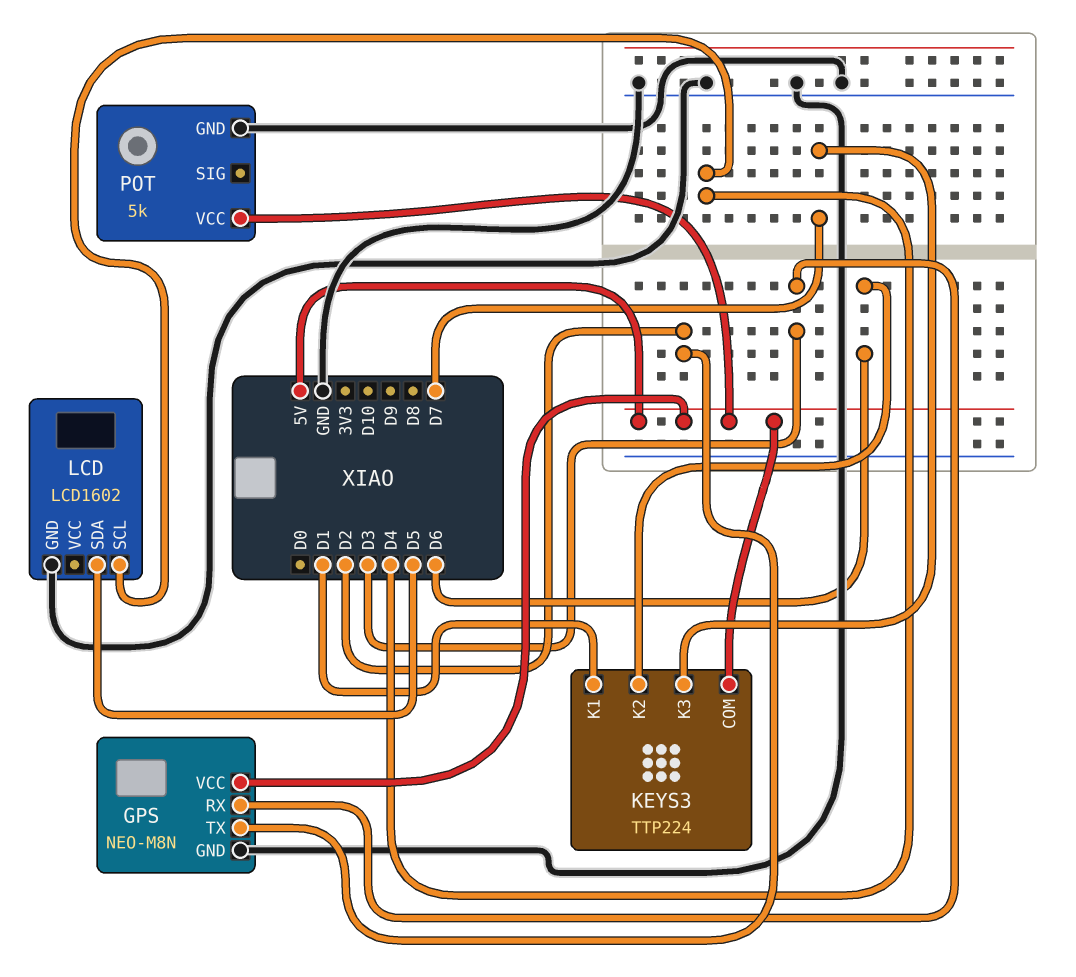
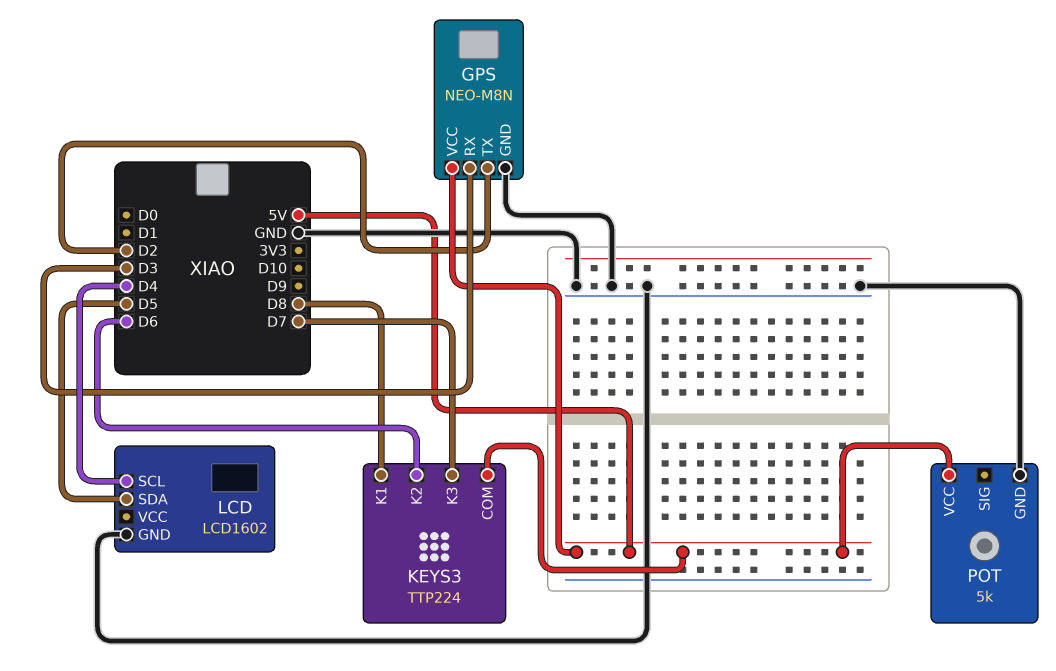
KEYS3 pin K1: D1 -> D8

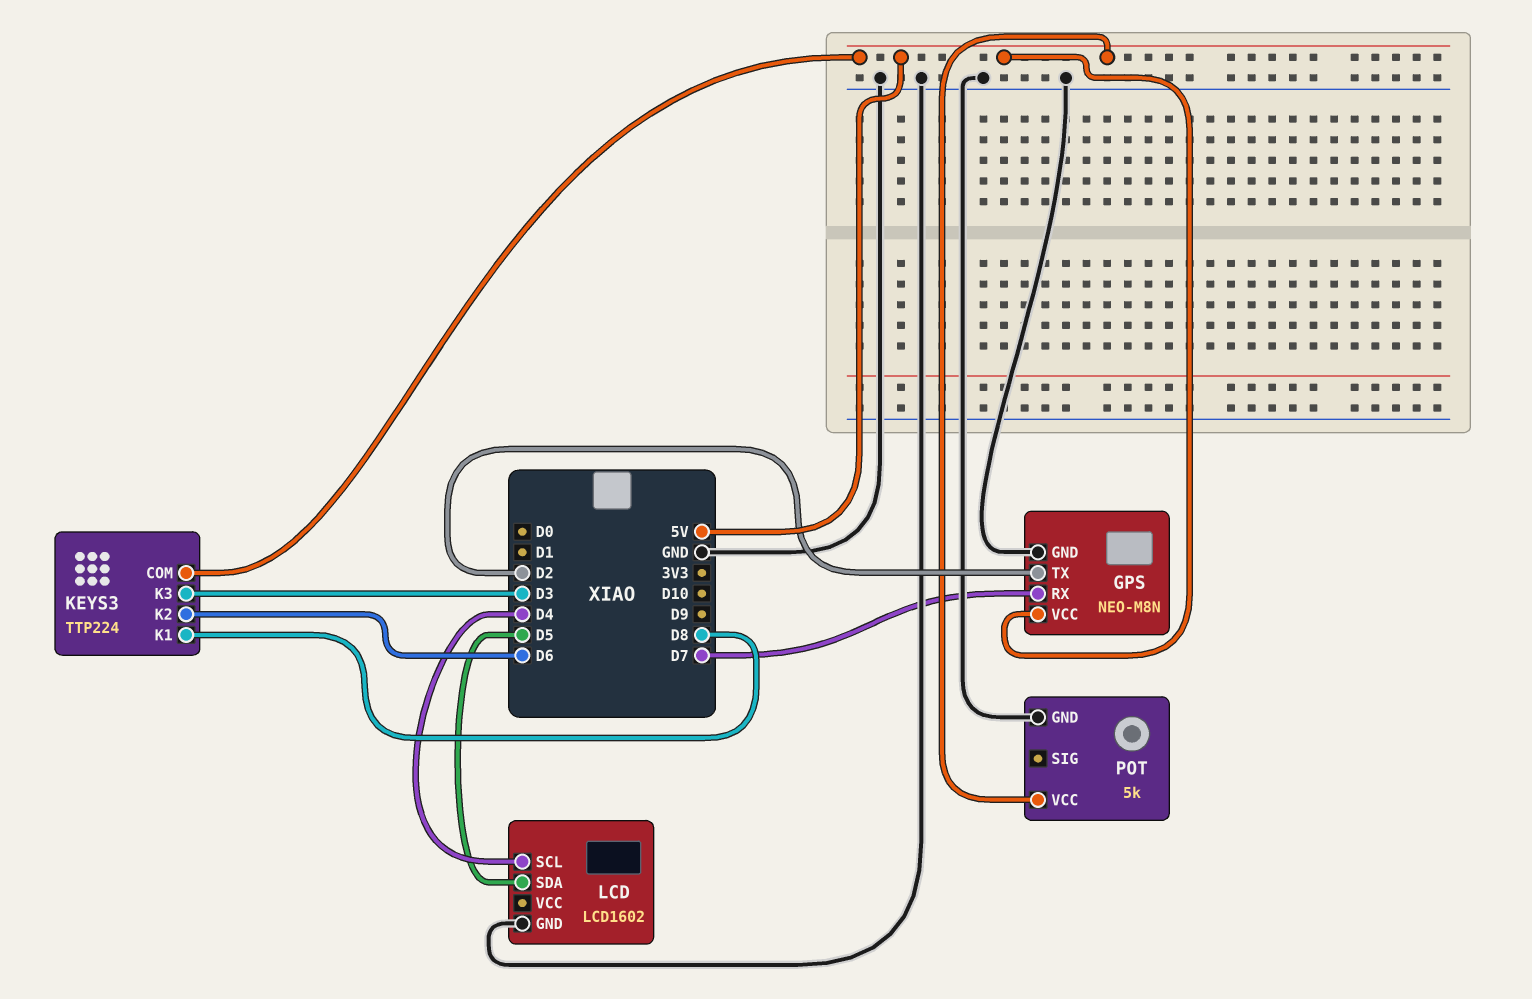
GPS pin RX: D3 -> D7
KEYS3 pin K3: D7 -> D3

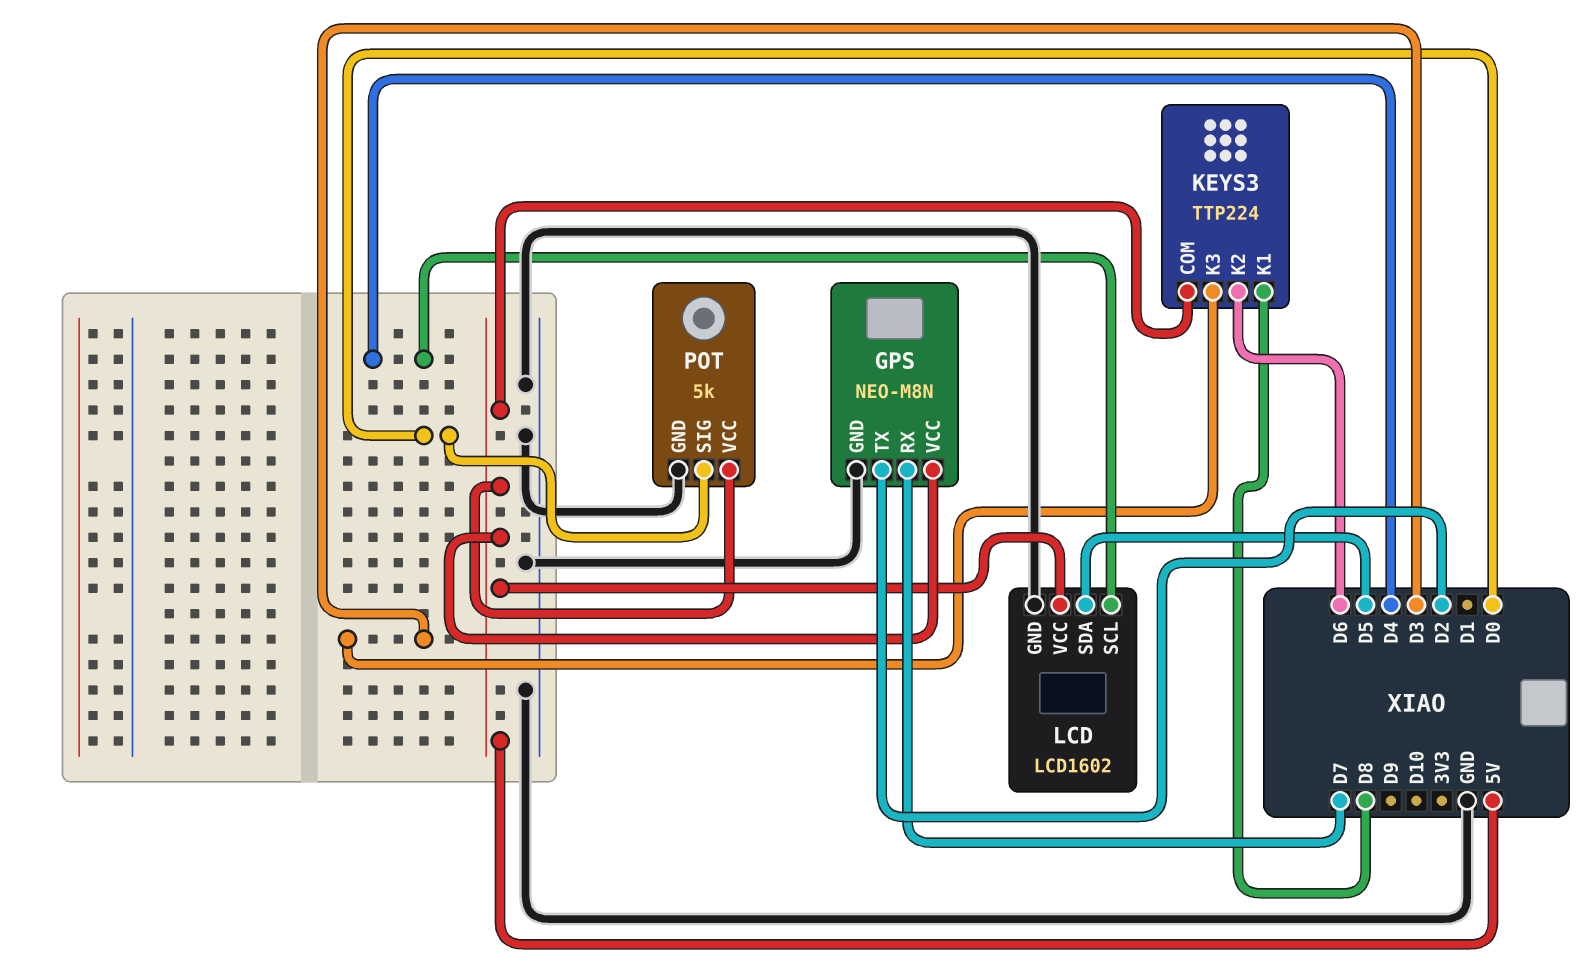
LCD pin VCC: none -> 5V
POT pin SIG: none -> D0

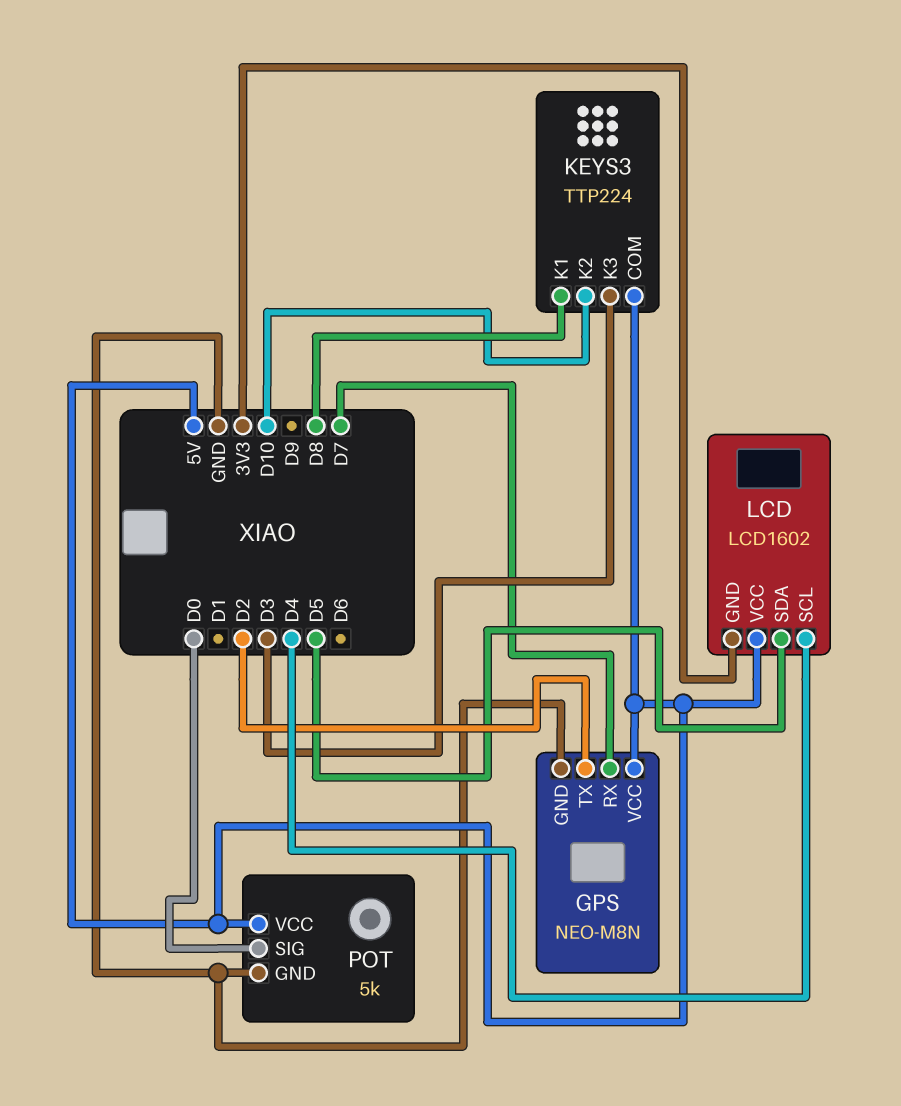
KEYS3 pin K2: D6 -> D10
LCD pin GND: GND -> 3V3

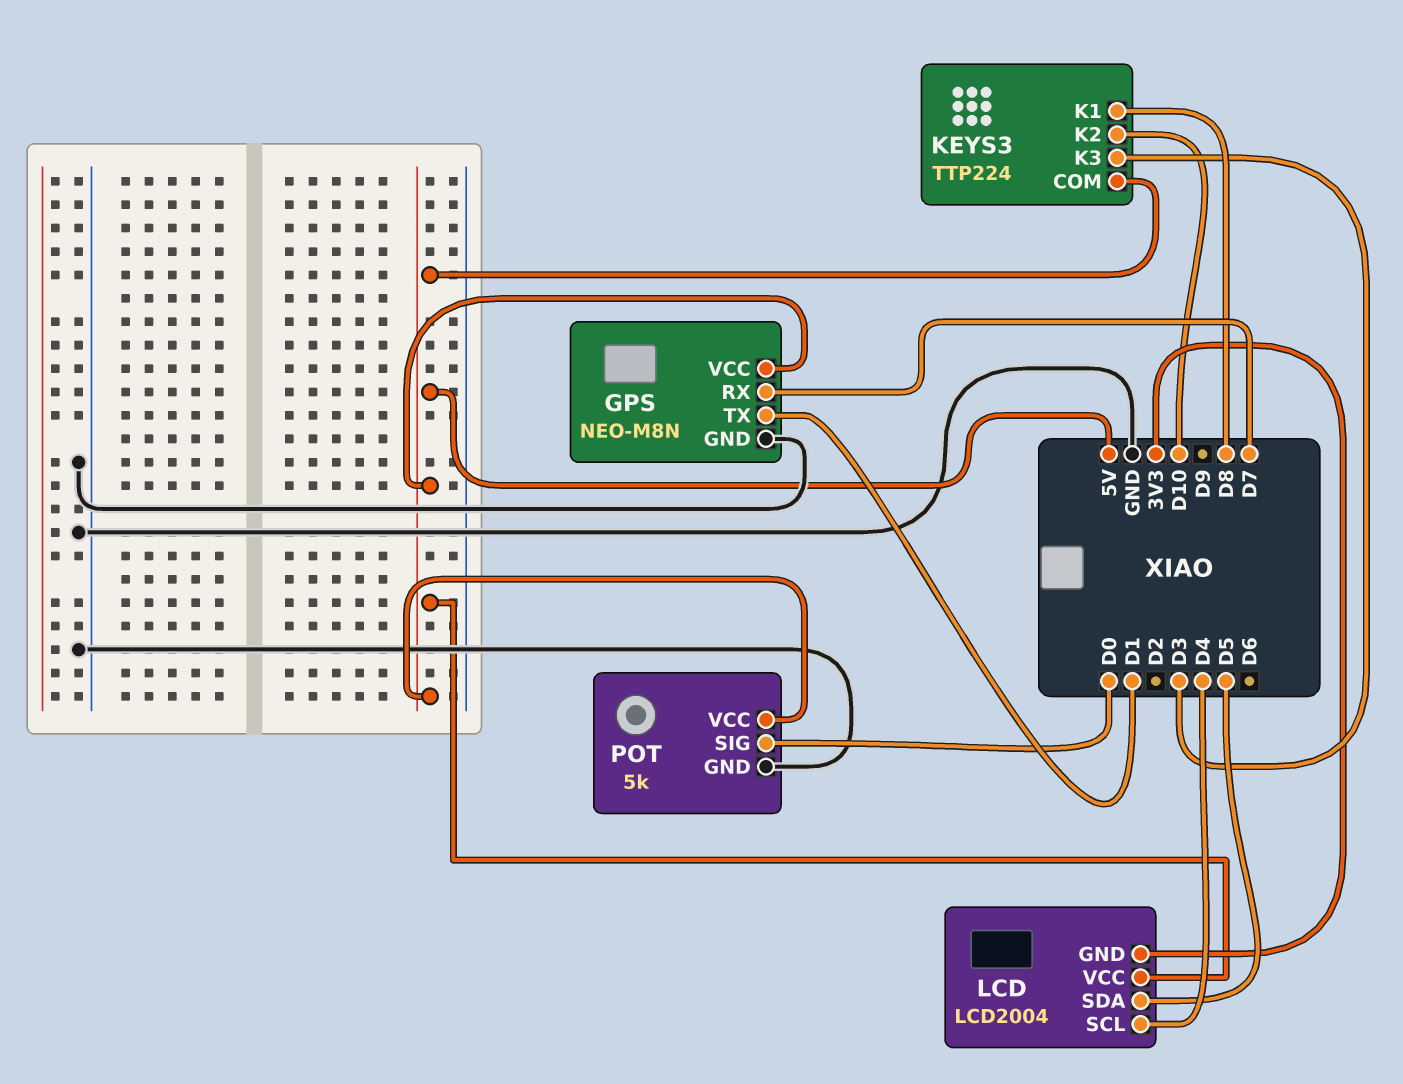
GPS pin TX: D2 -> D1
LCD: LCD1602 -> LCD2004

